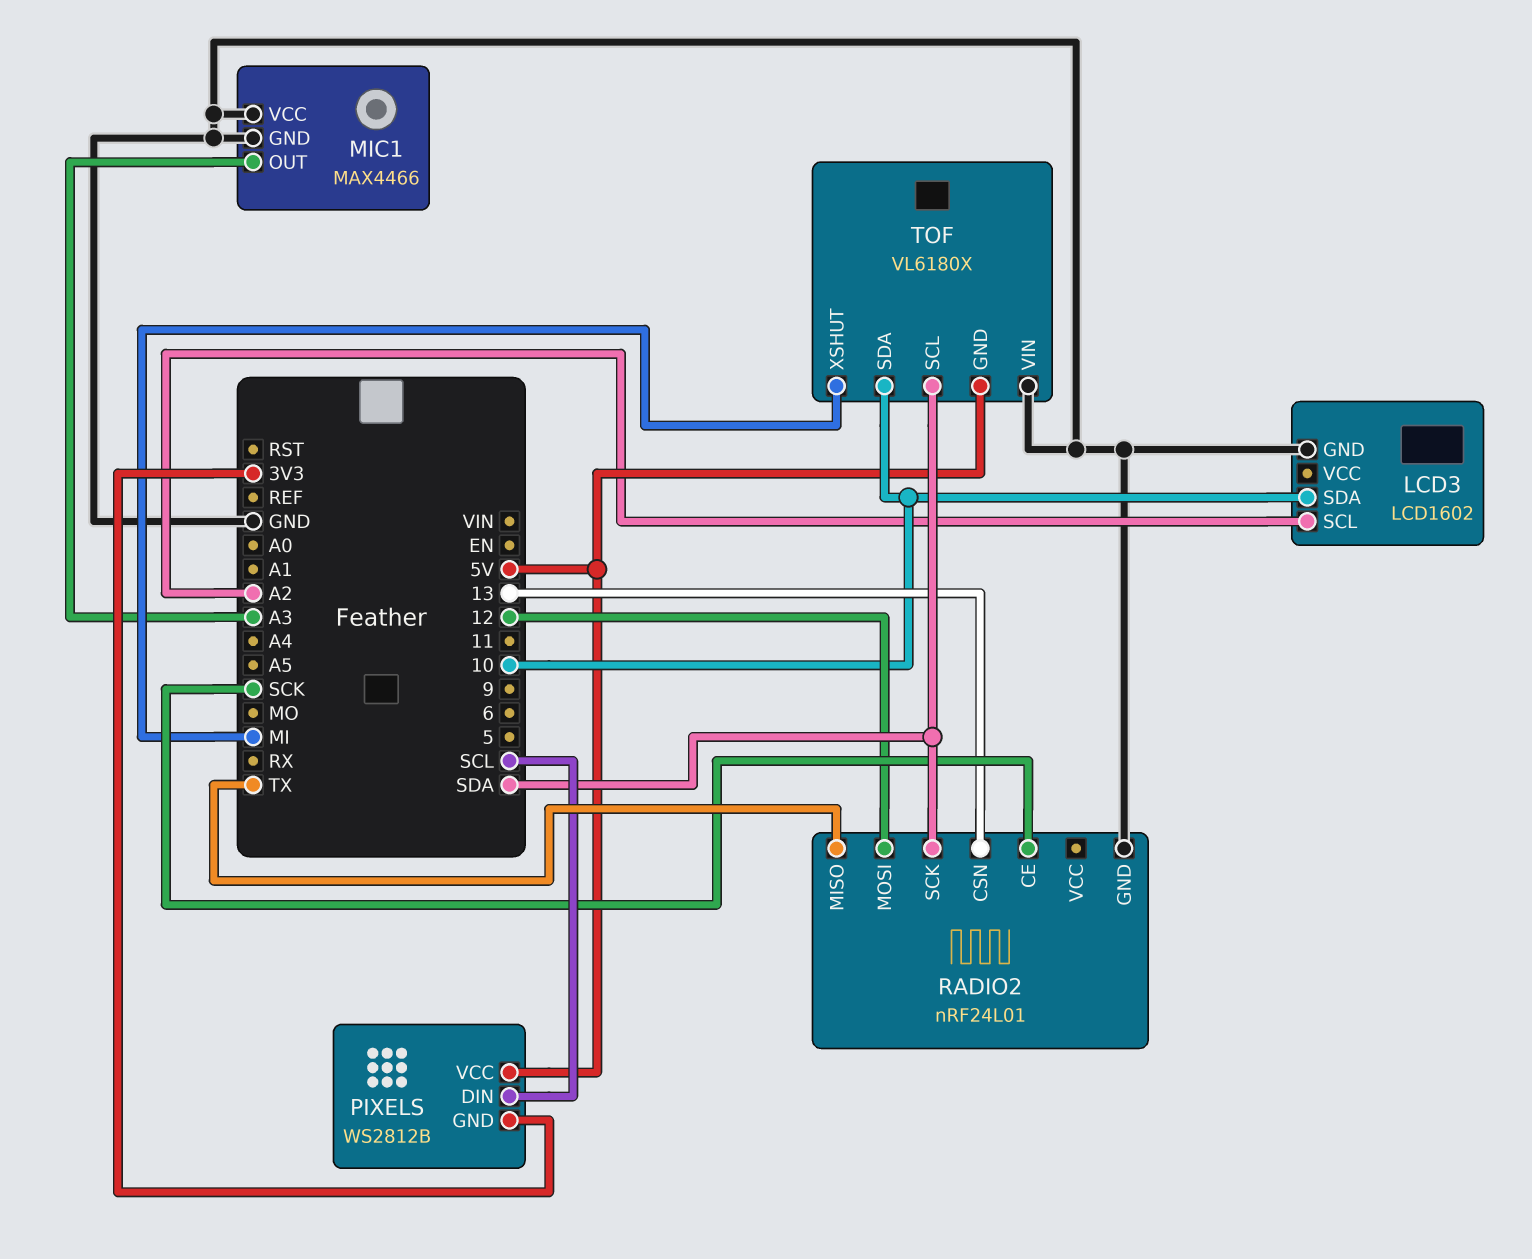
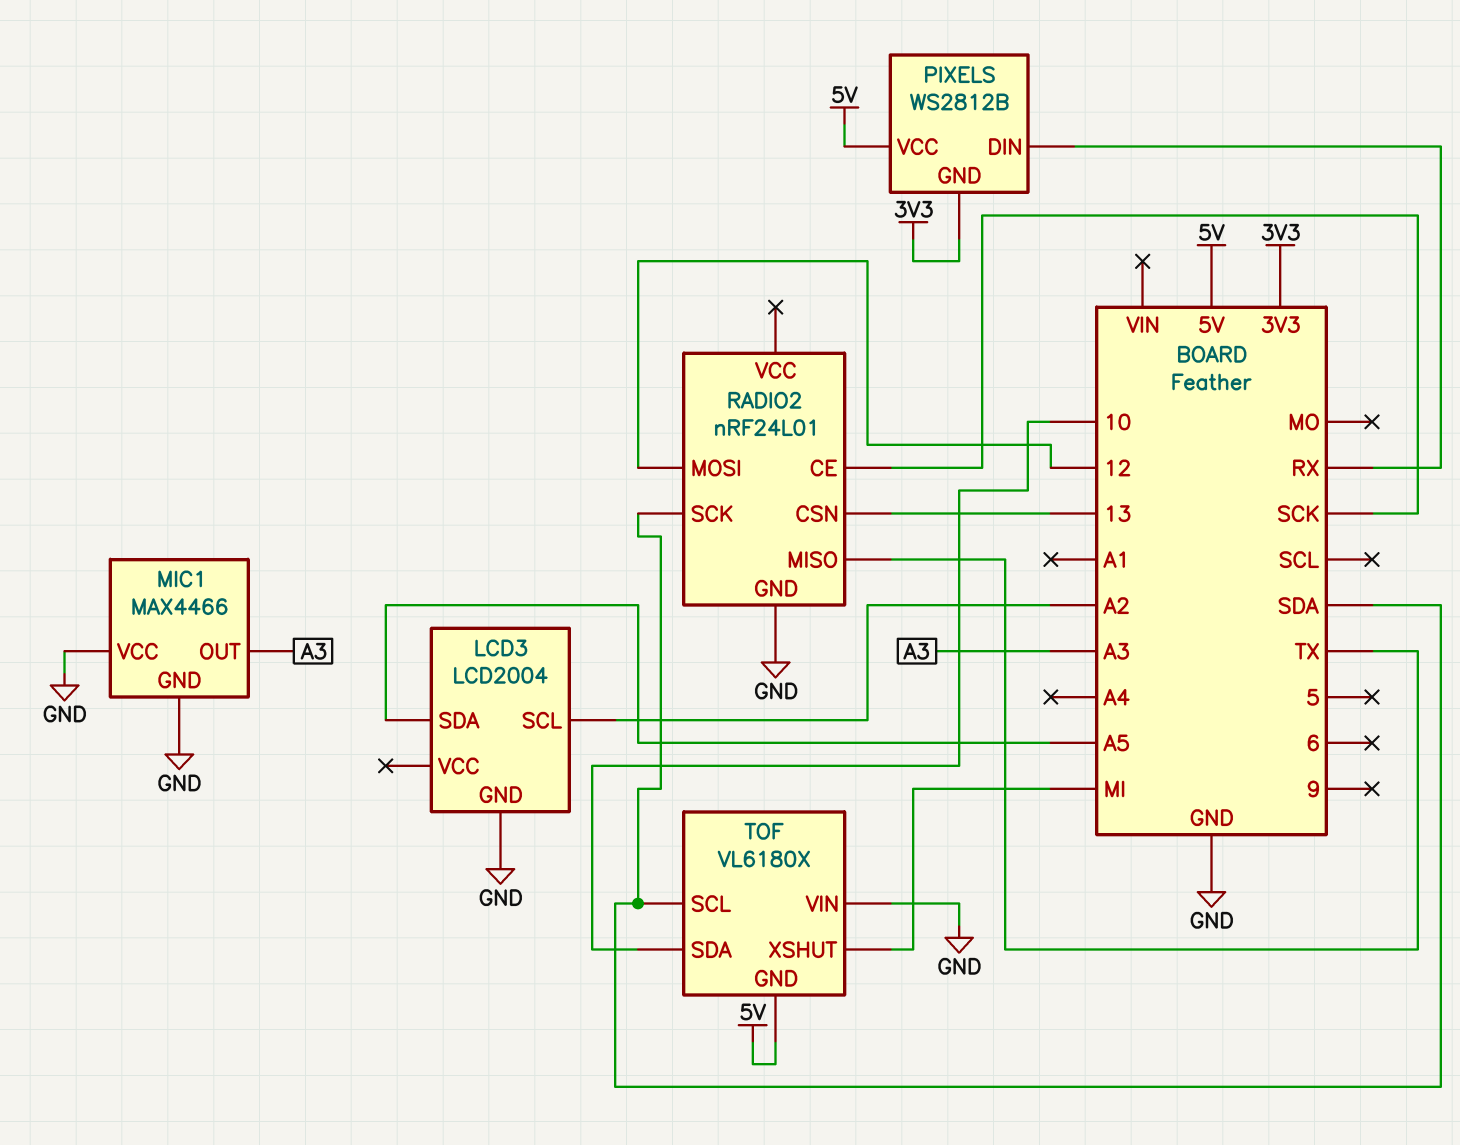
LCD3: LCD1602 -> LCD2004
LCD3 pin SDA: 10 -> A5
PIXELS pin DIN: SCL -> RX

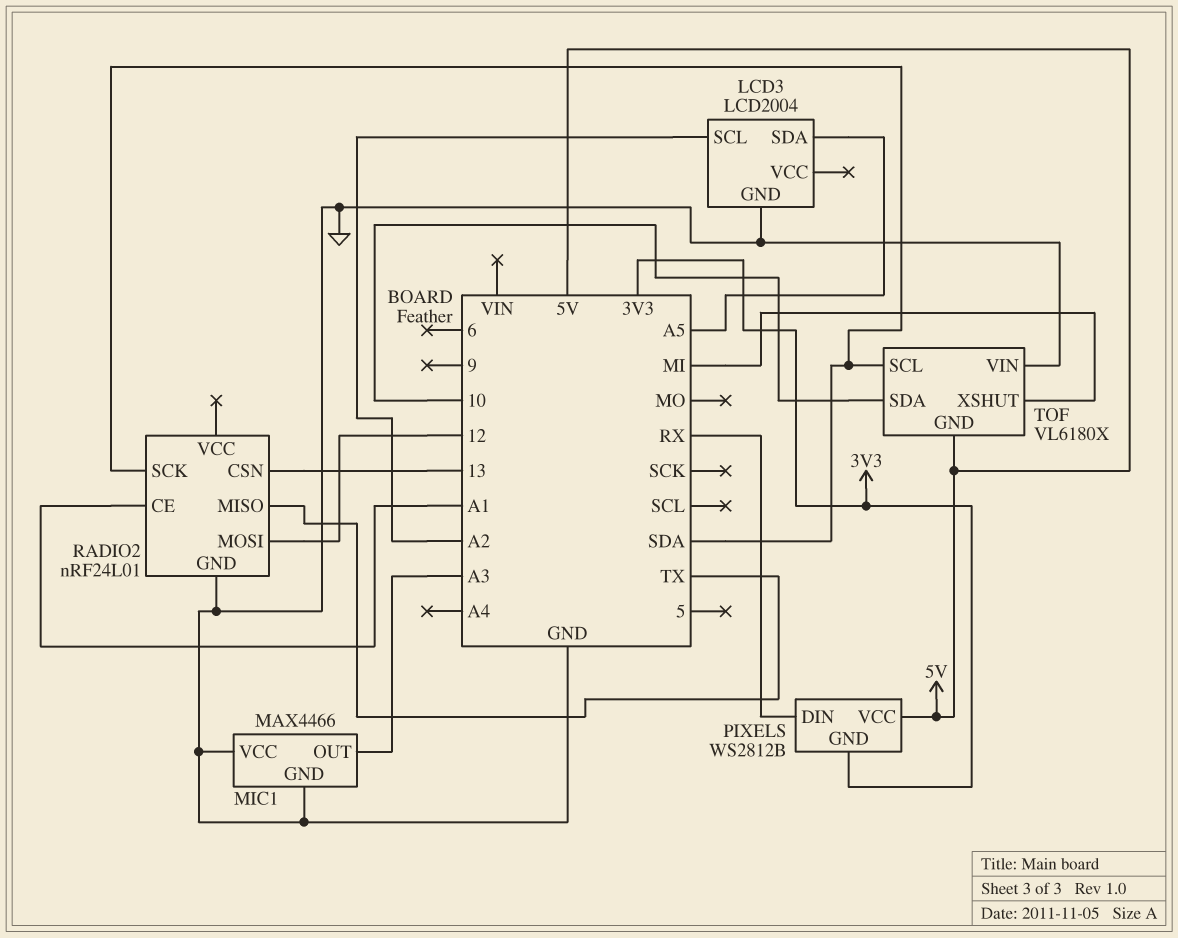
RADIO2 pin CE: SCK -> A1

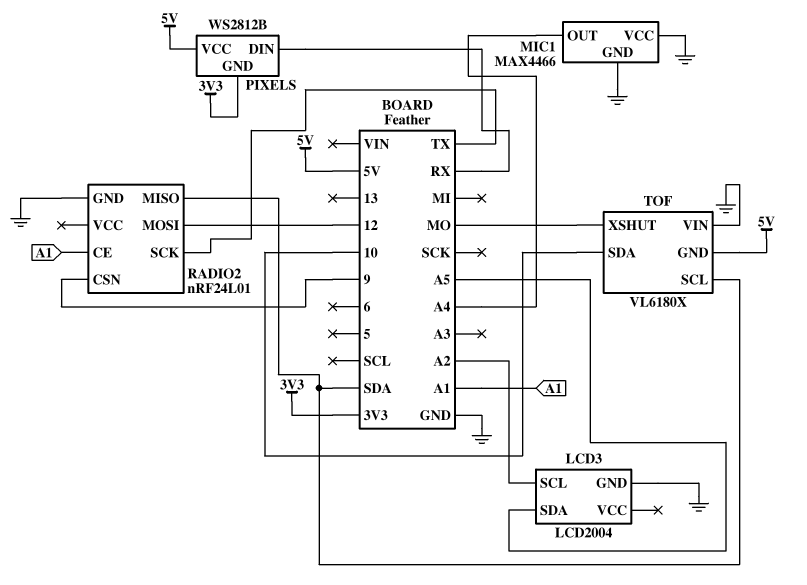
MIC1 pin OUT: A3 -> A4
RADIO2 pin CSN: 13 -> 9
RADIO2 pin MISO: TX -> SDA
RADIO2 pin SCK: SDA -> TX
TOF pin XSHUT: MI -> MO

